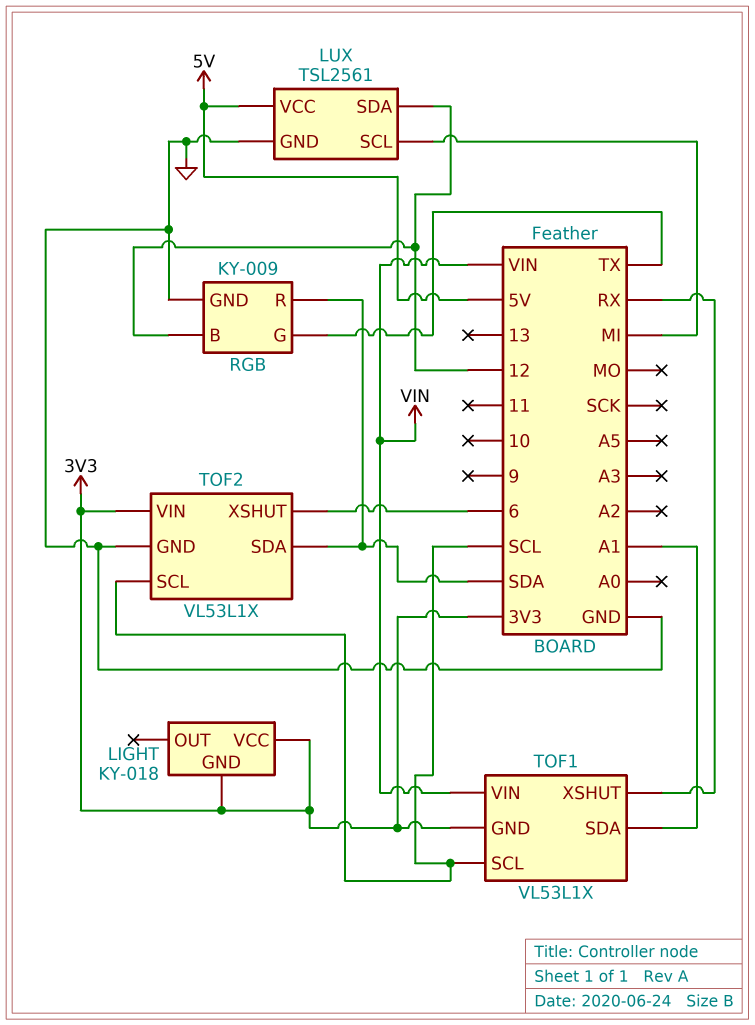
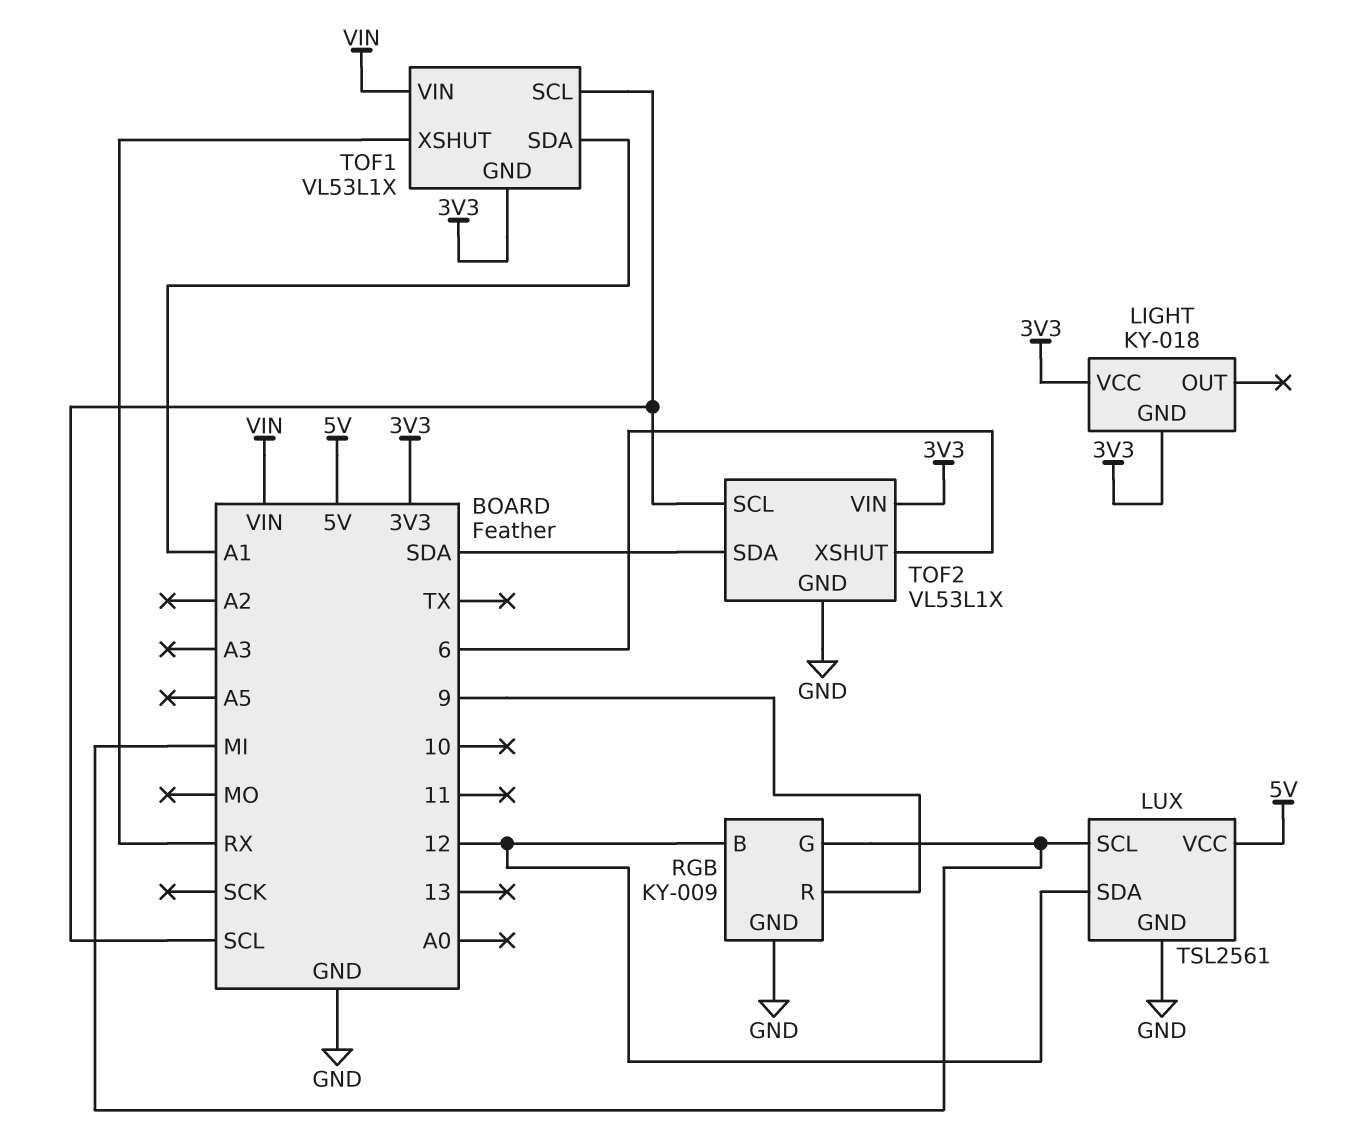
RGB pin G: TX -> MI
RGB pin R: SDA -> 9

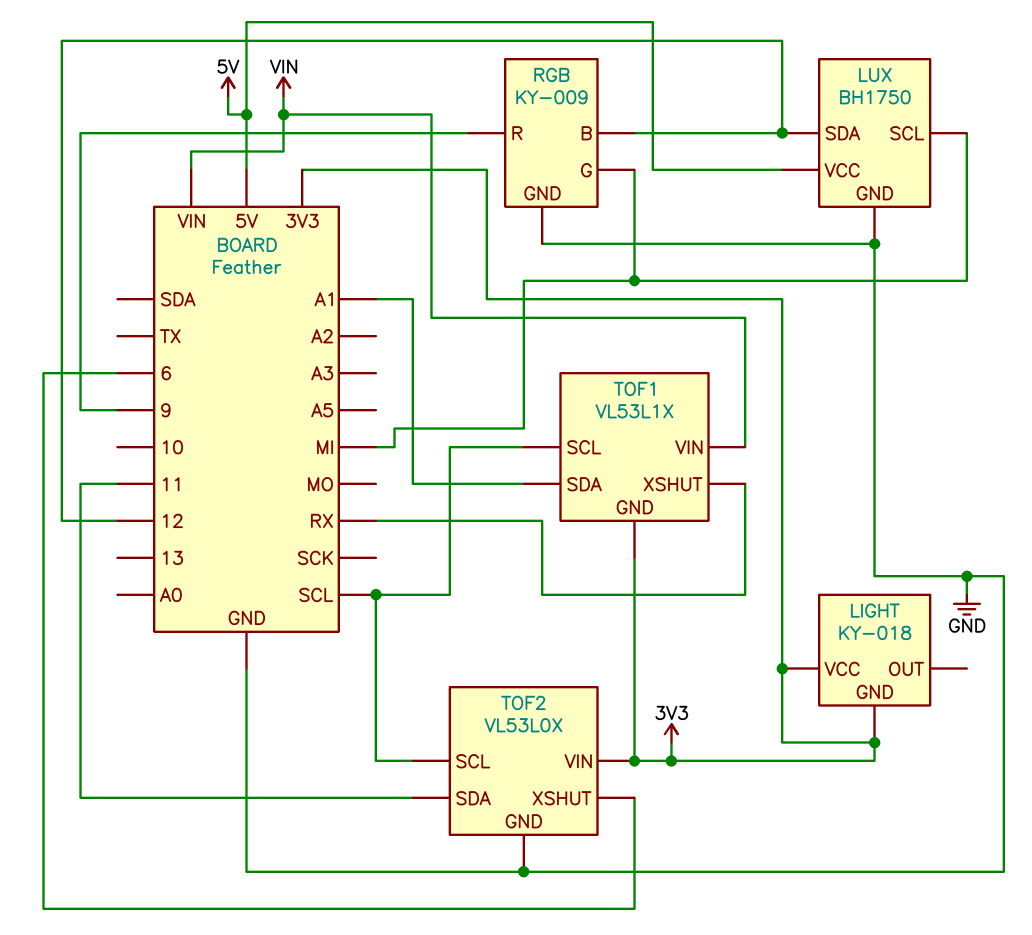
LUX: TSL2561 -> BH1750
TOF2: VL53L1X -> VL53L0X
TOF2 pin SDA: SDA -> 11

